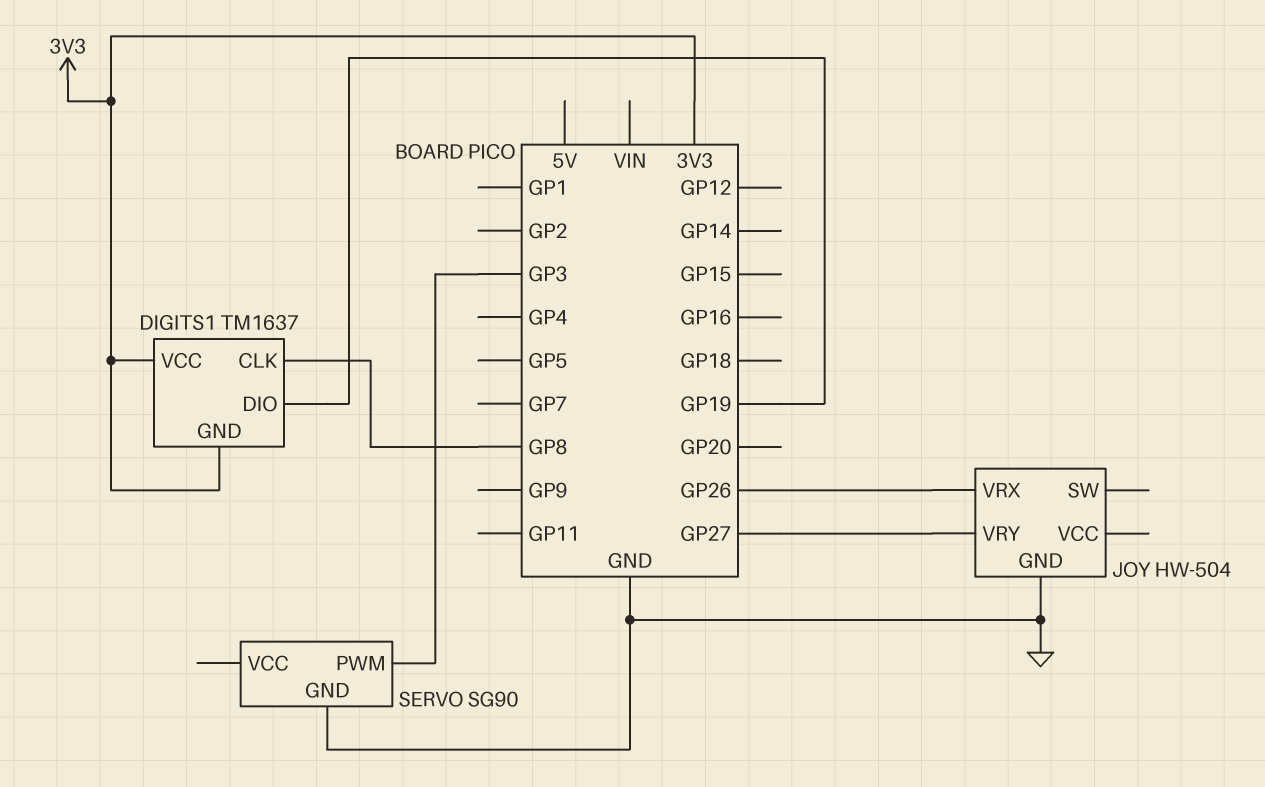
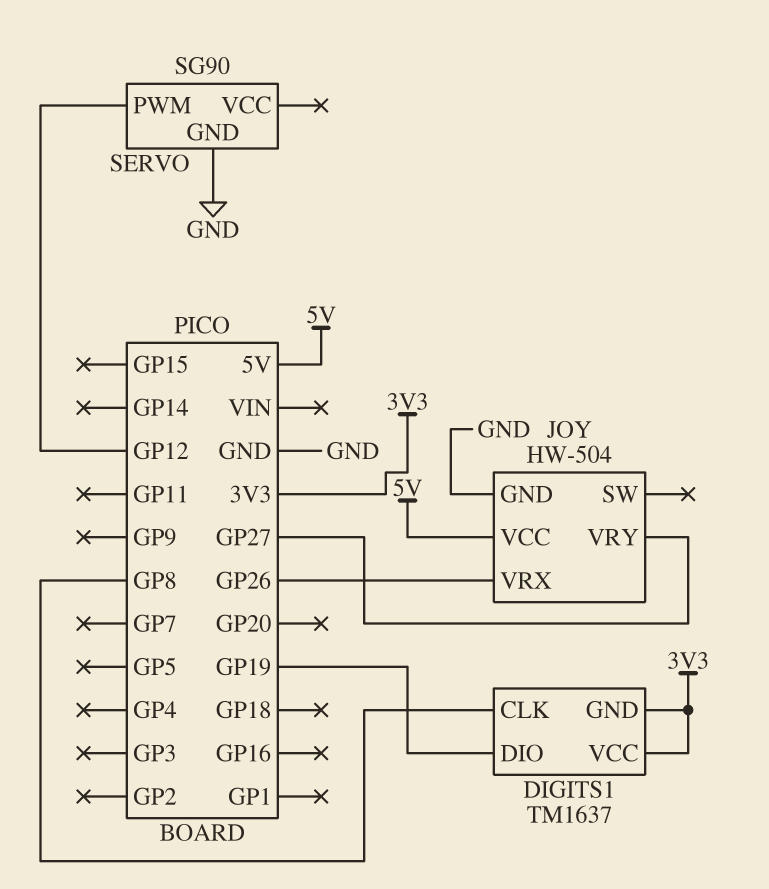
JOY pin VCC: none -> 5V
SERVO pin PWM: GP3 -> GP12

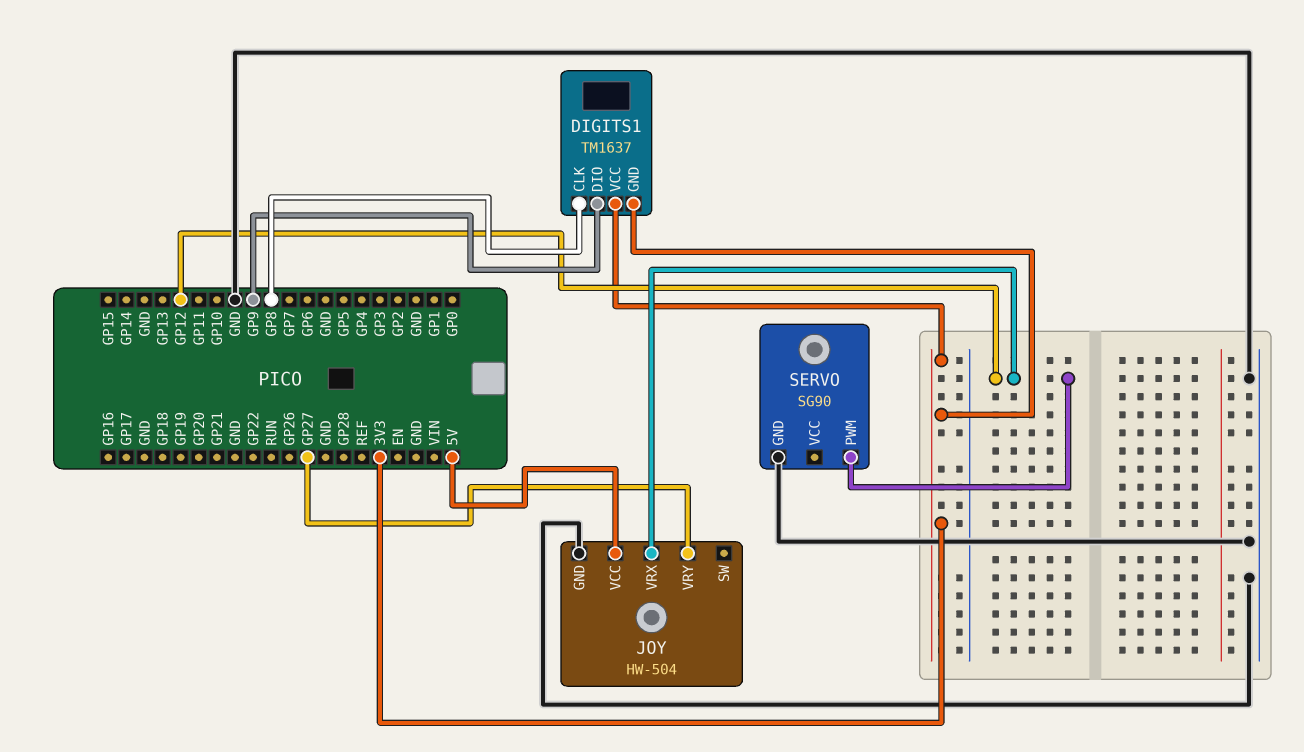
DIGITS1 pin DIO: GP19 -> GP9
JOY pin VRX: GP26 -> GP12

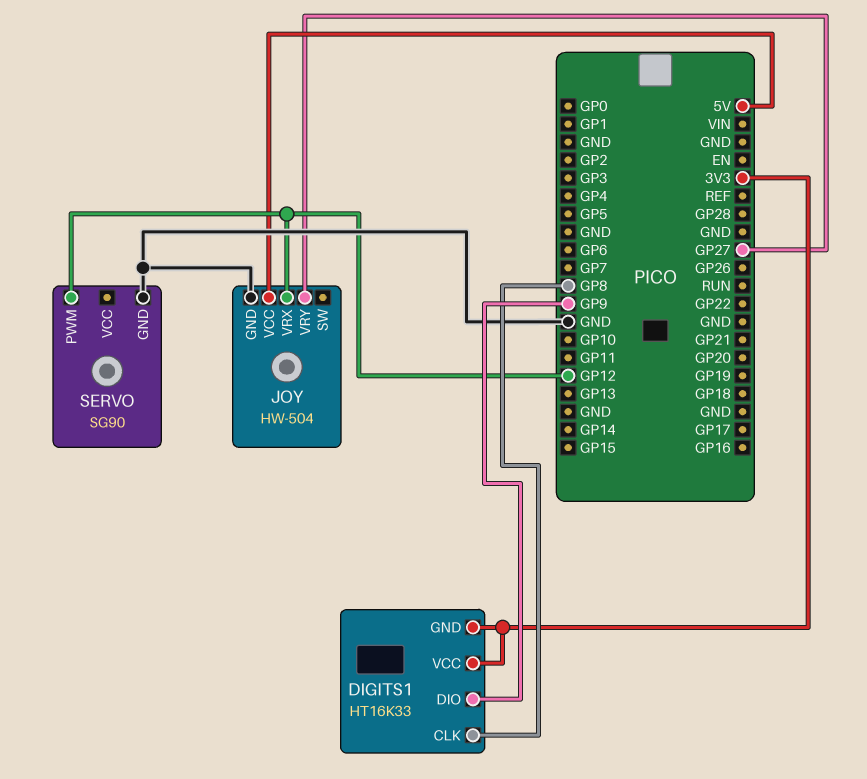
DIGITS1: TM1637 -> HT16K33

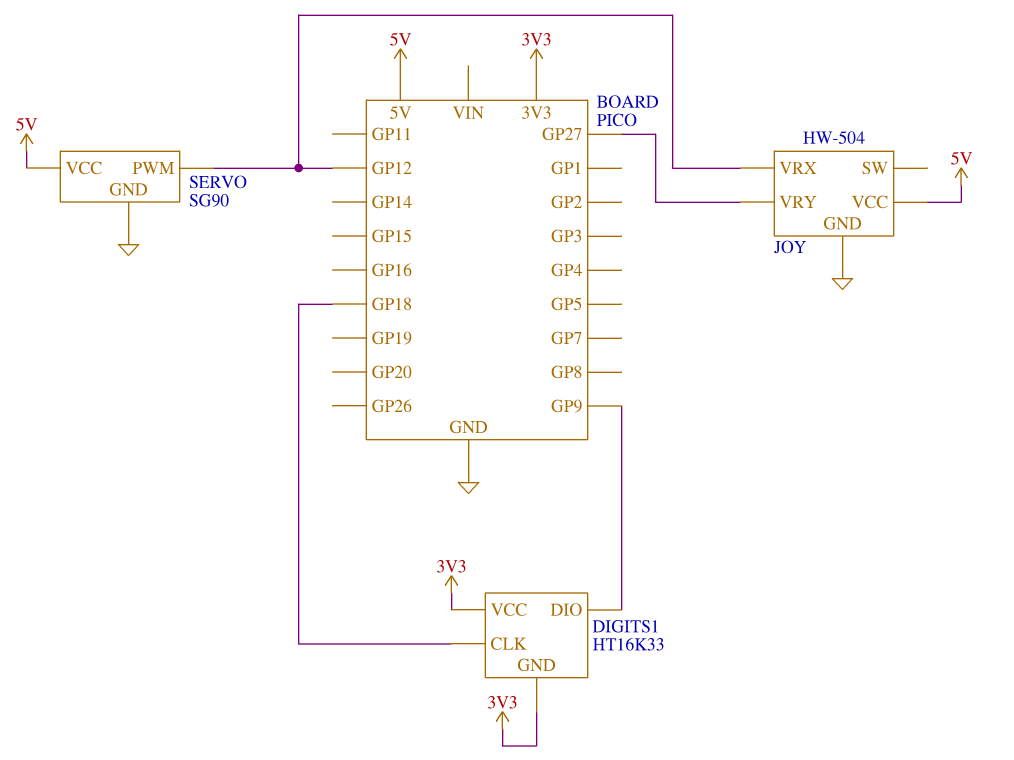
DIGITS1 pin CLK: GP8 -> GP18
SERVO pin VCC: none -> 5V

